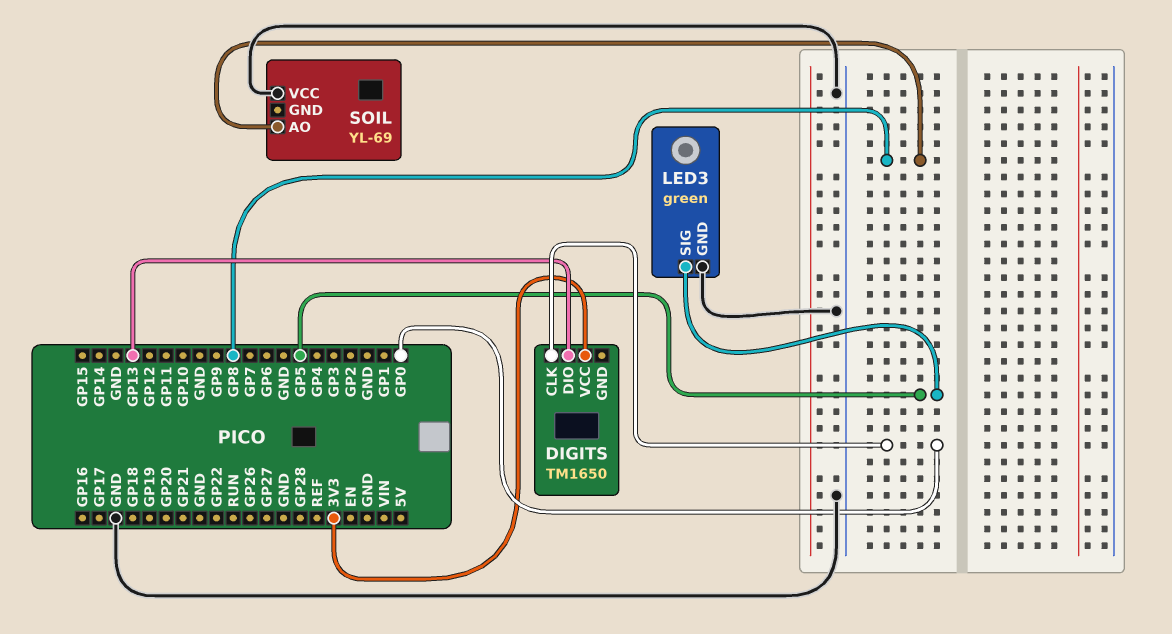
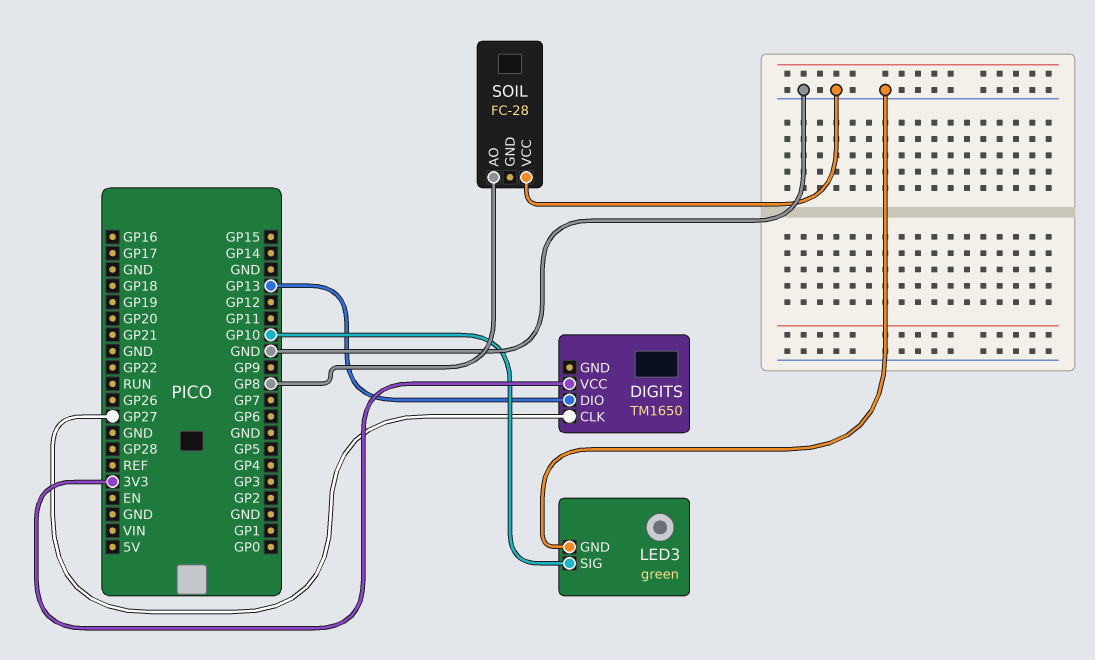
DIGITS pin CLK: GP0 -> GP27
LED3 pin SIG: GP5 -> GP10
SOIL: YL-69 -> FC-28

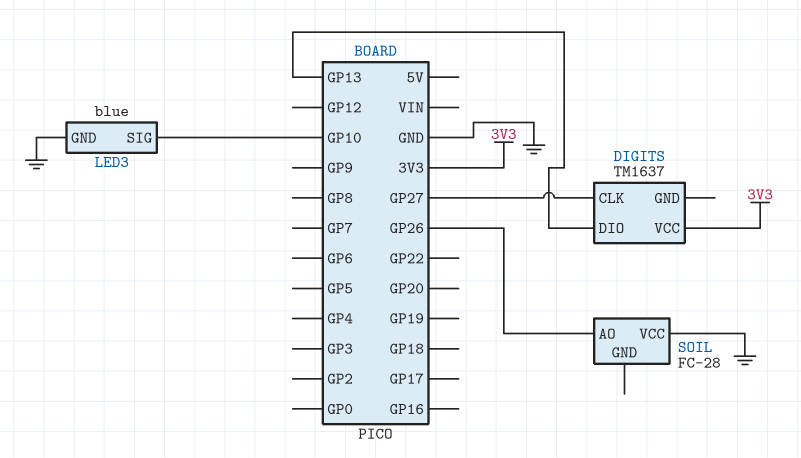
DIGITS: TM1650 -> TM1637
LED3: green -> blue
SOIL pin AO: GP8 -> GP26

